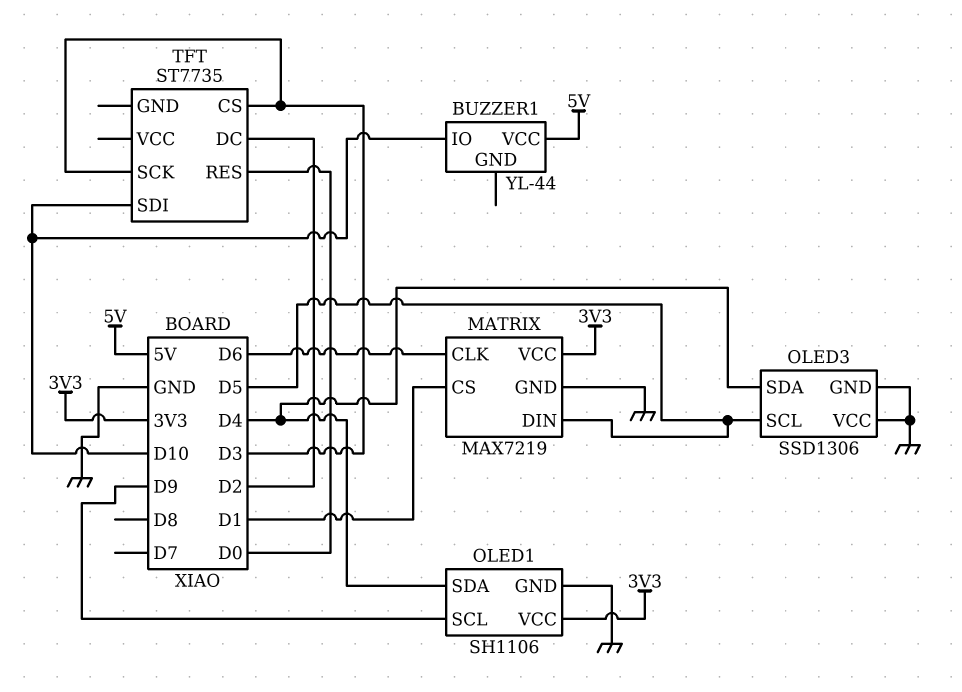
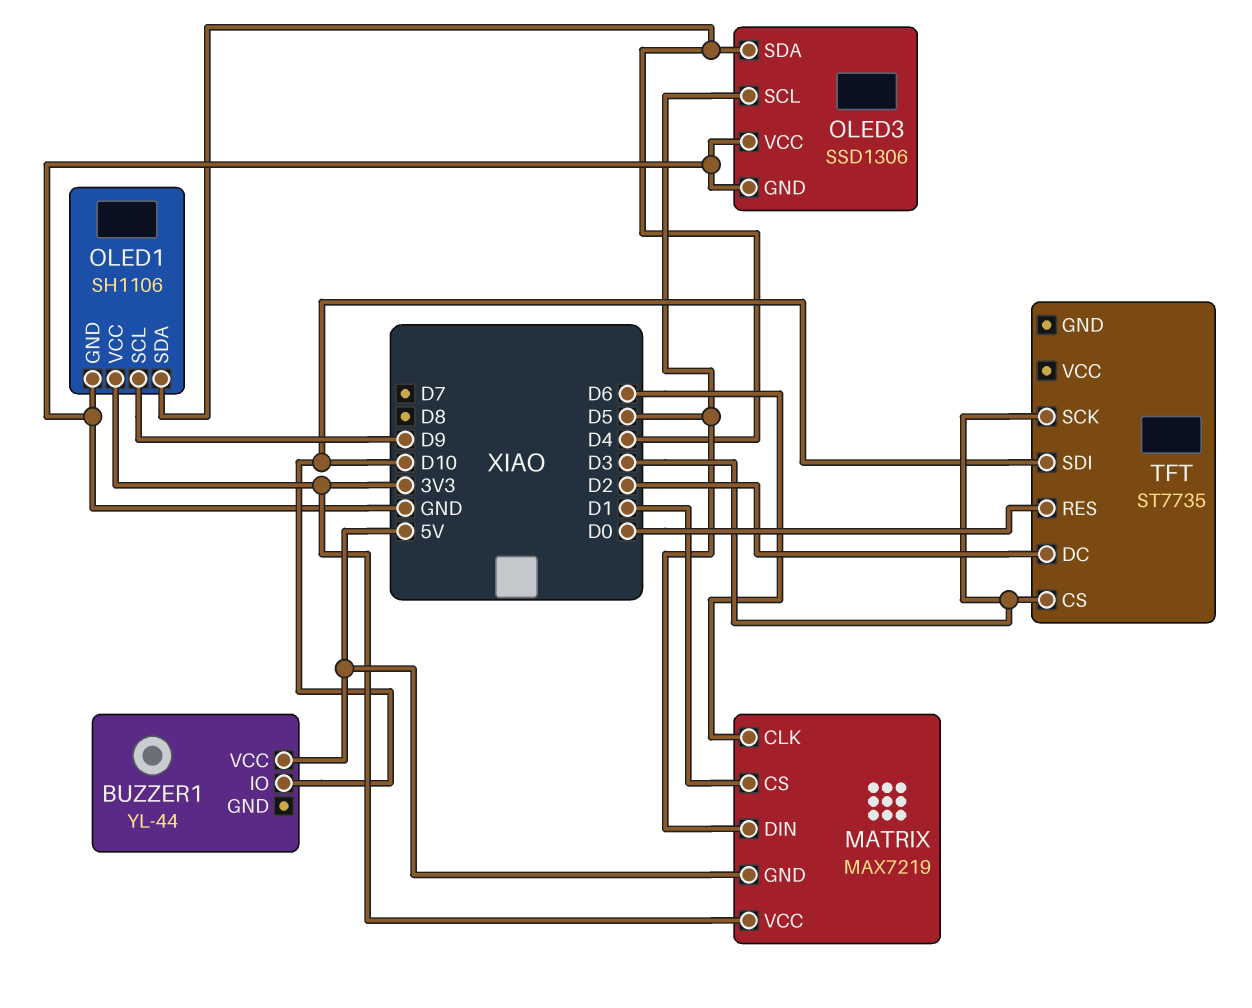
MATRIX pin GND: GND -> 5V

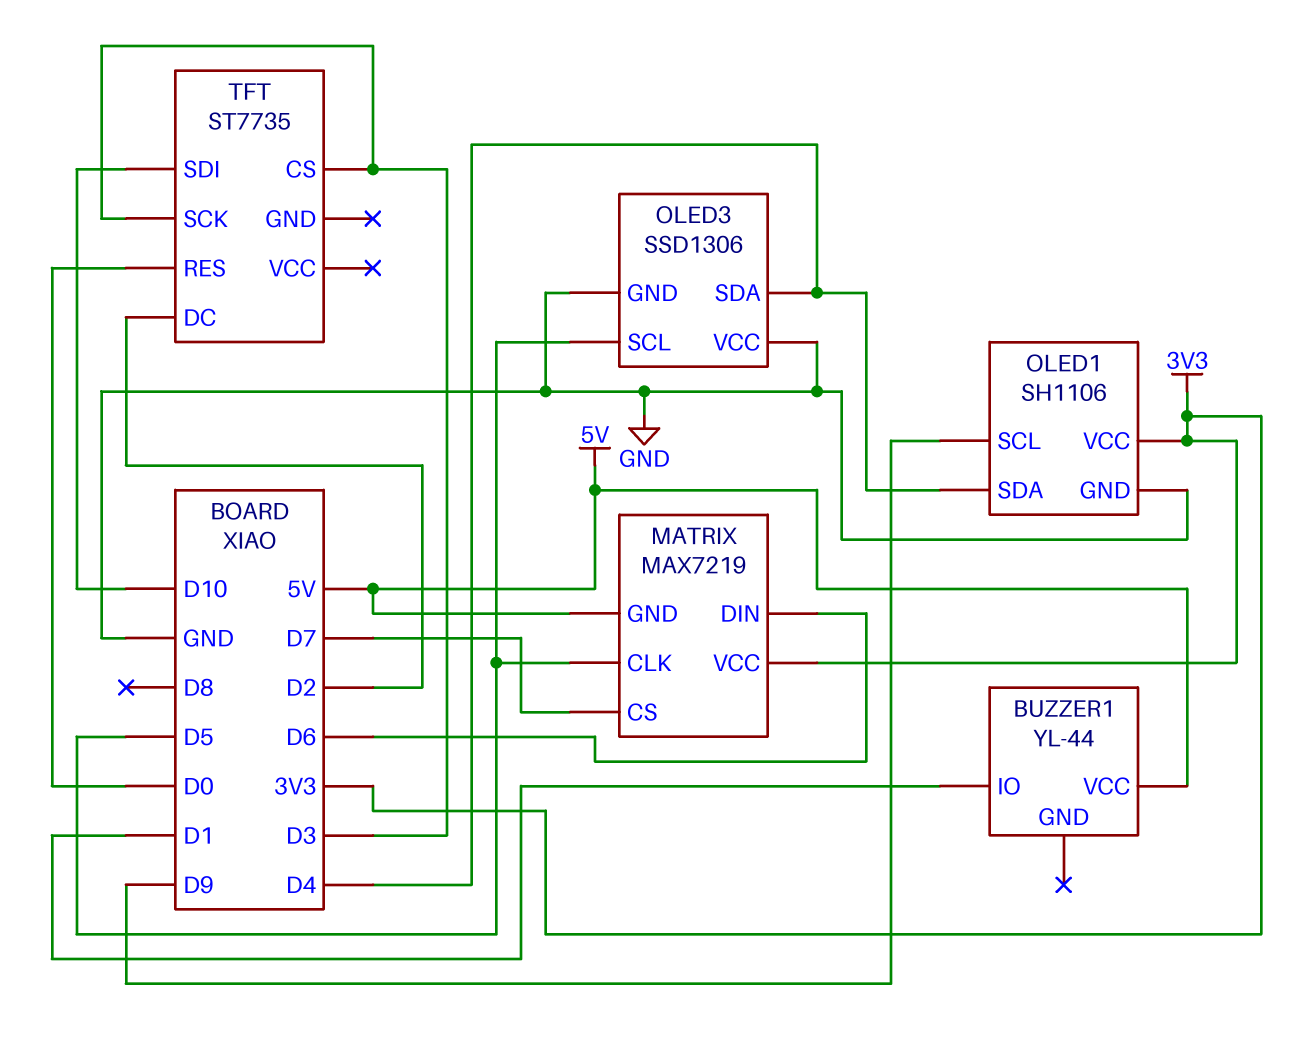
BUZZER1 pin IO: D10 -> D1
MATRIX pin CLK: D6 -> D5
MATRIX pin CS: D1 -> D7
MATRIX pin DIN: D5 -> D6

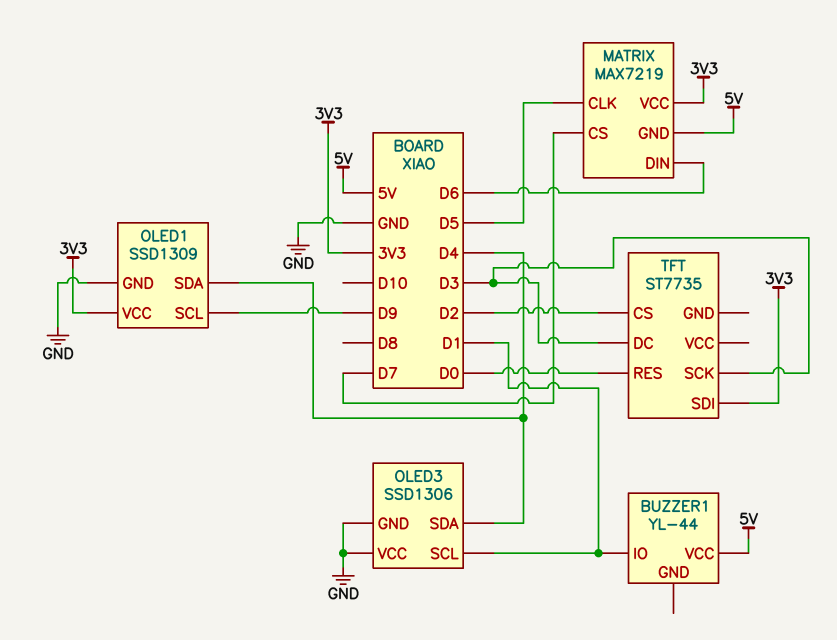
OLED1: SH1106 -> SSD1309
OLED3 pin SCL: D5 -> D1
TFT pin CS: D3 -> D2
TFT pin DC: D2 -> D3
TFT pin SDI: D10 -> 3V3

